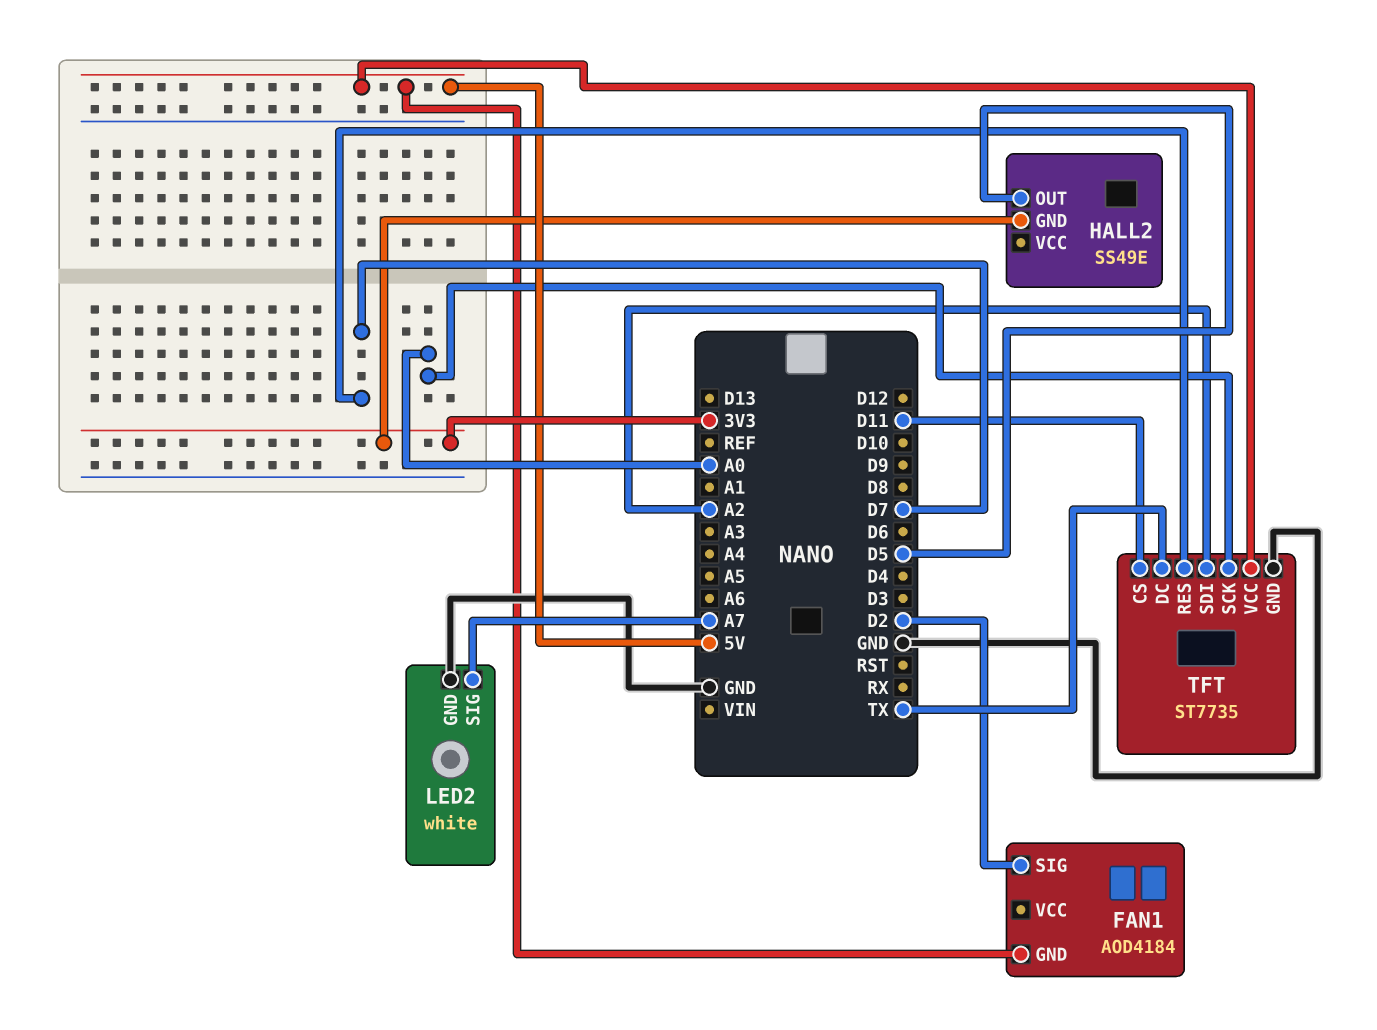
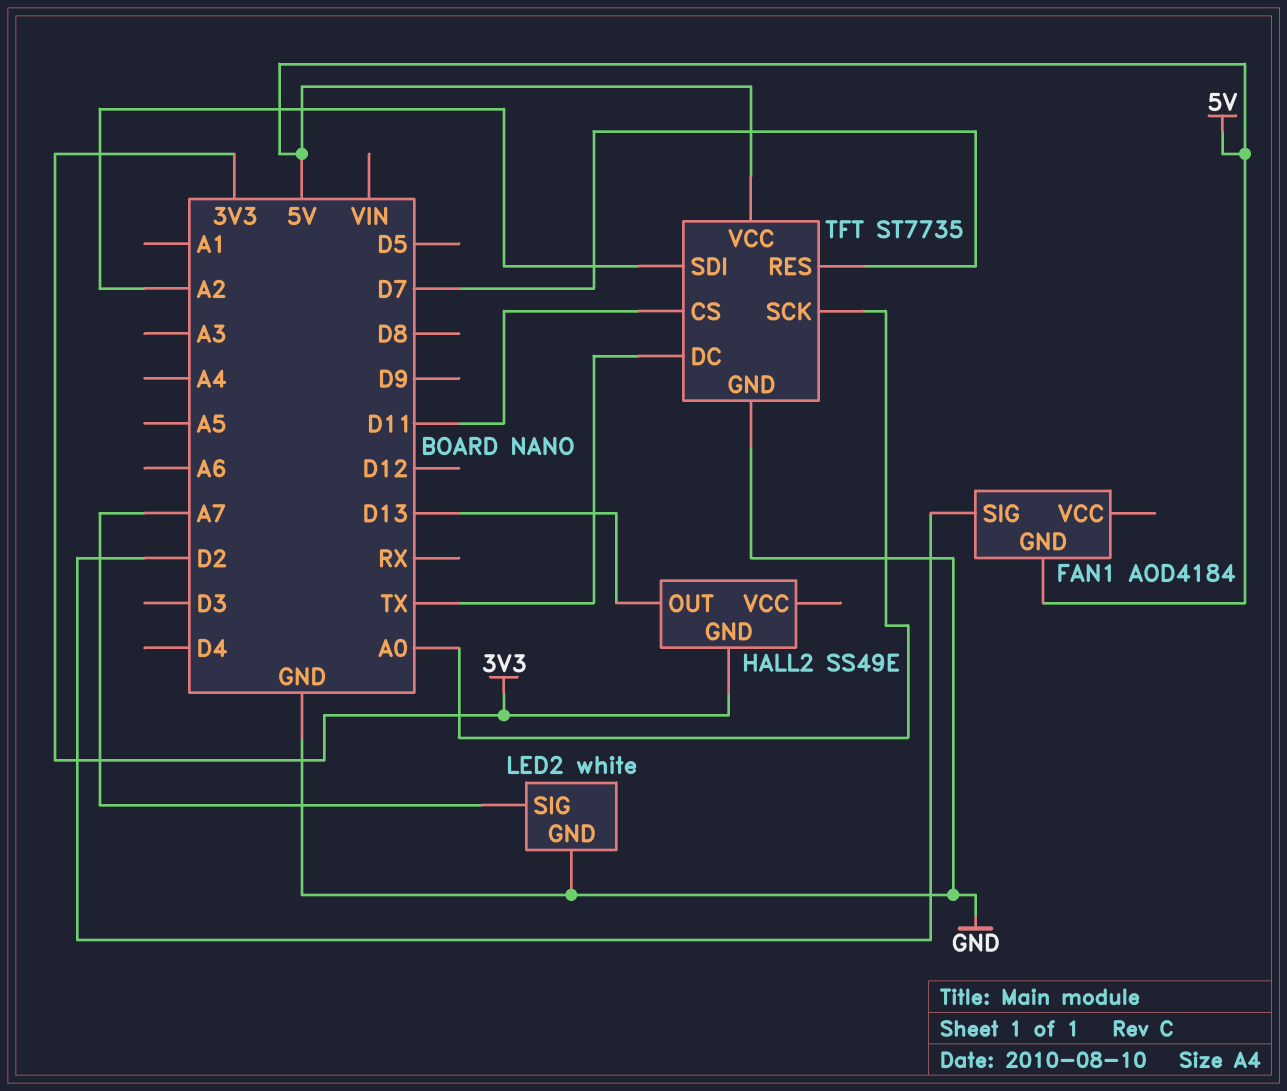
HALL2 pin OUT: D5 -> D13

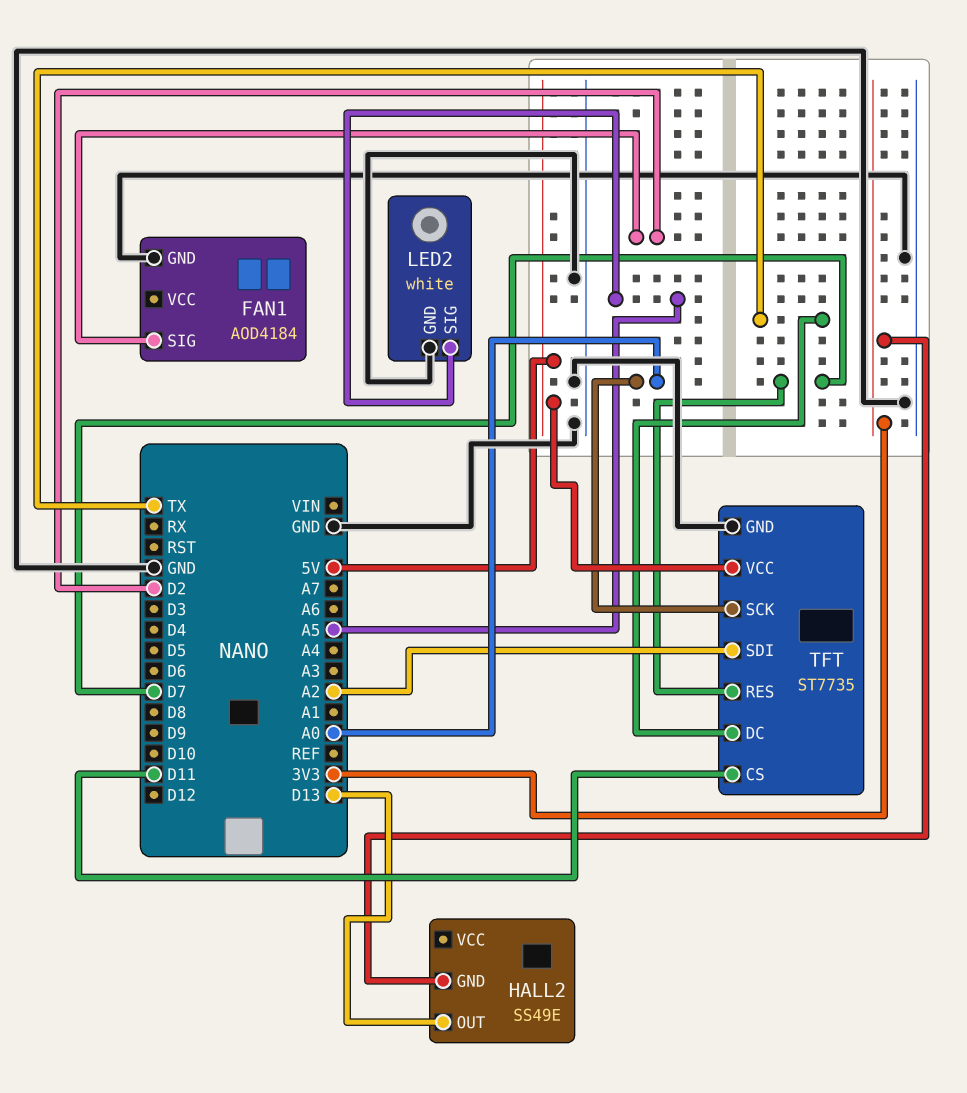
FAN1 pin GND: 5V -> GND
LED2 pin SIG: A7 -> A5

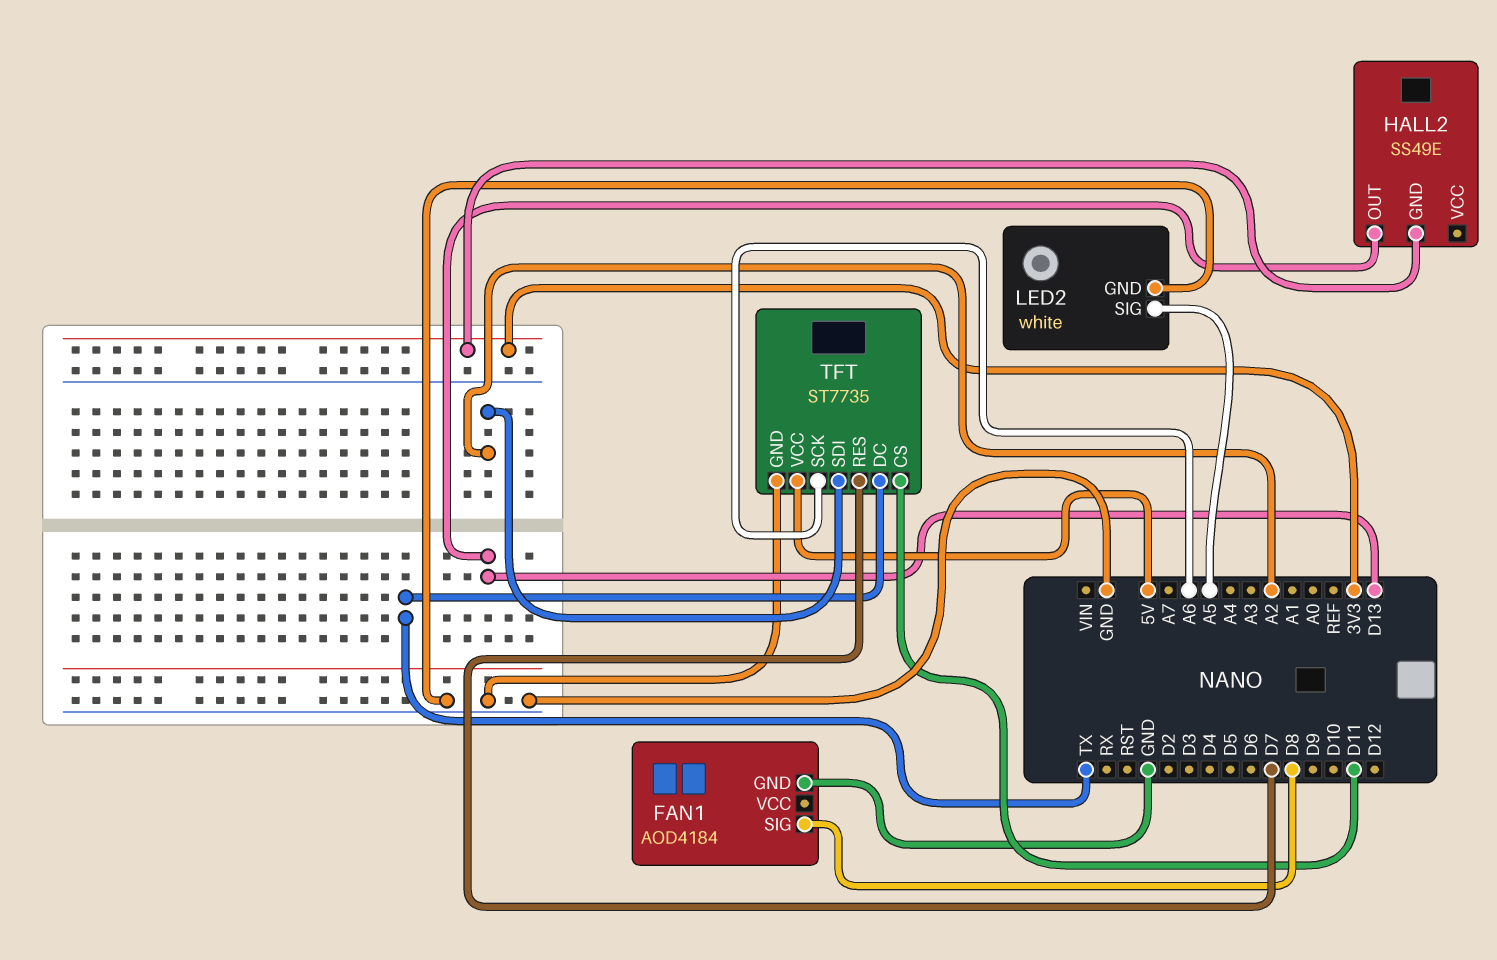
FAN1 pin SIG: D2 -> D8
TFT pin SCK: A0 -> A6

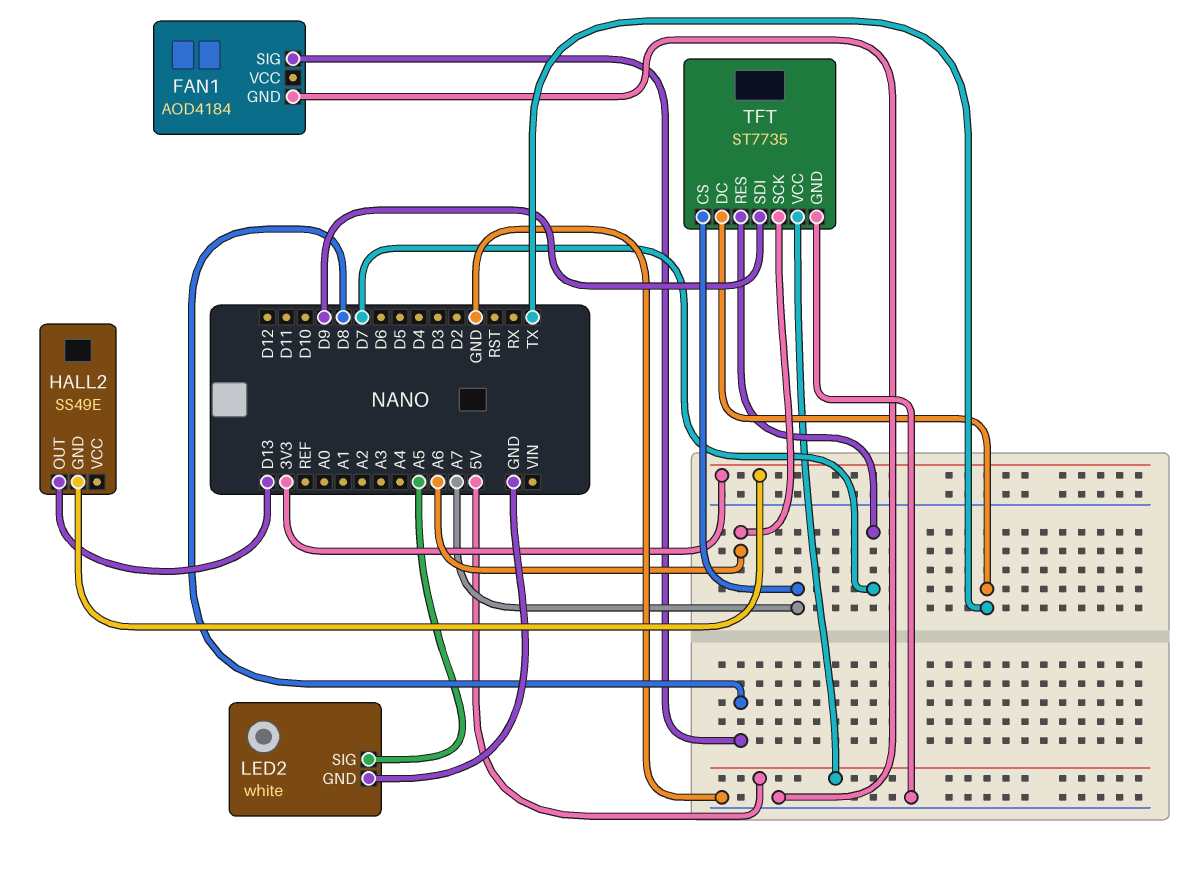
TFT pin CS: D11 -> A7
TFT pin SDI: A2 -> D9

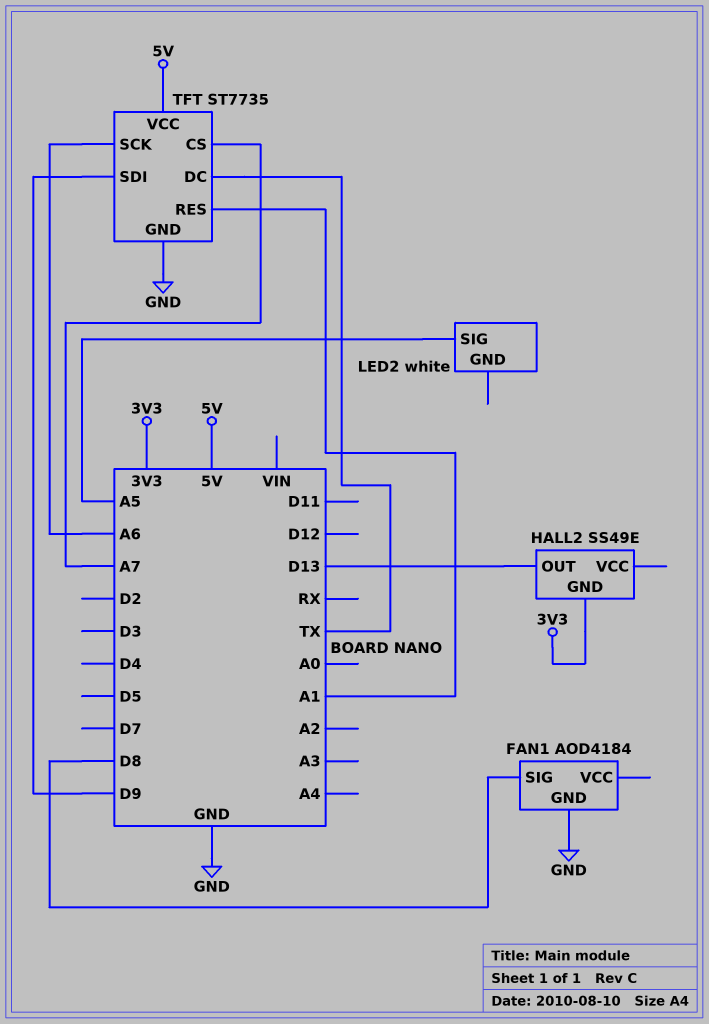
LED2 pin GND: GND -> none
TFT pin RES: D7 -> A1

